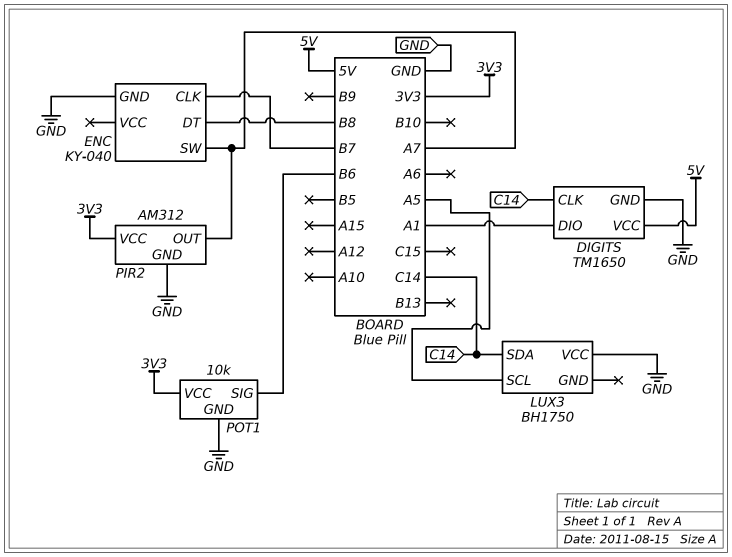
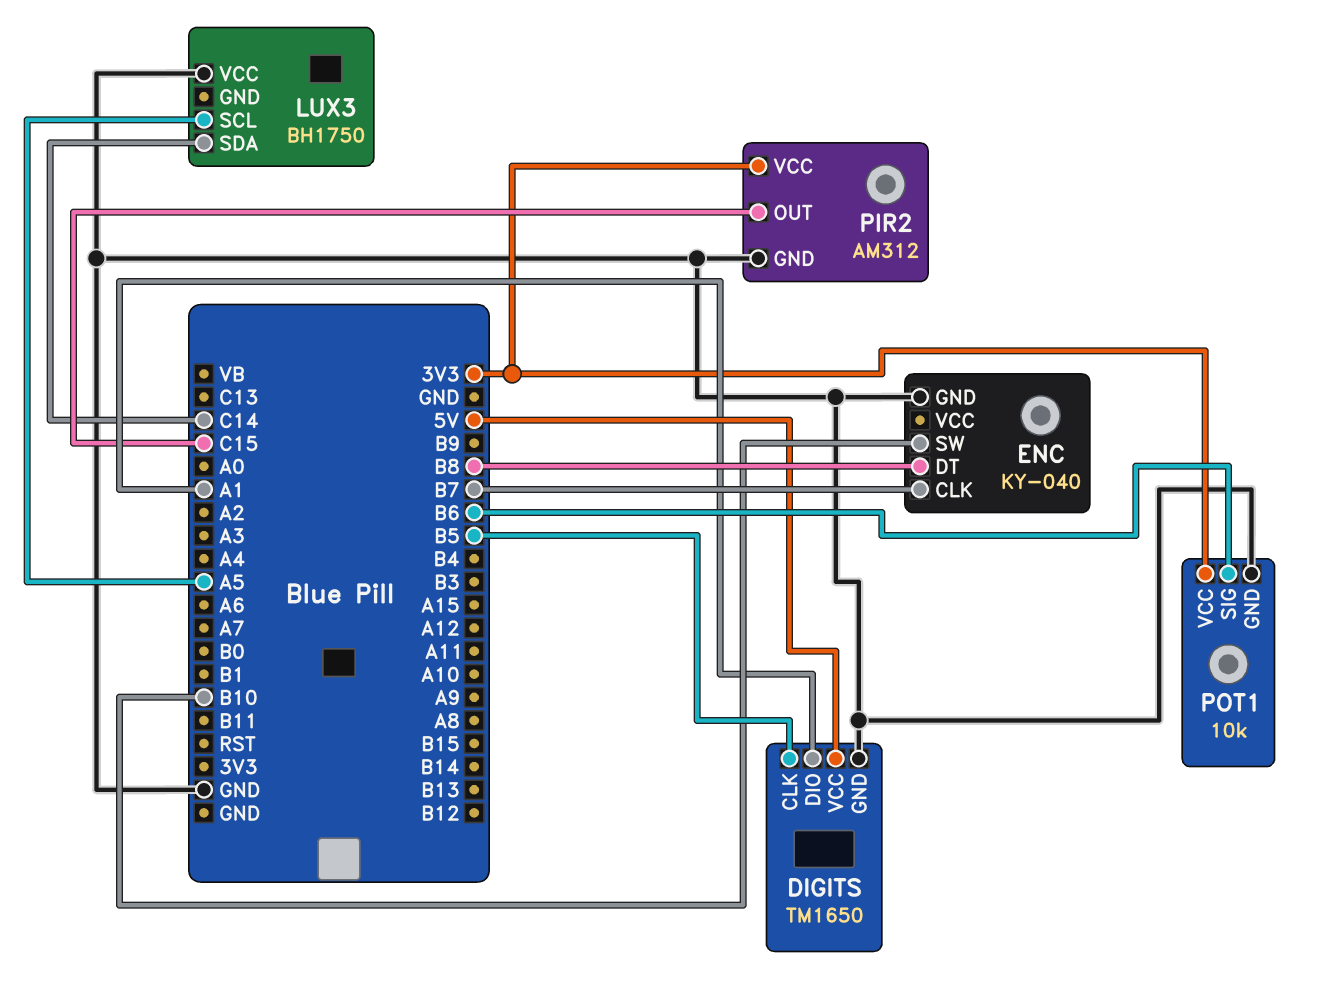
DIGITS pin CLK: C14 -> B5
ENC pin SW: A7 -> B10
PIR2 pin OUT: A7 -> C15

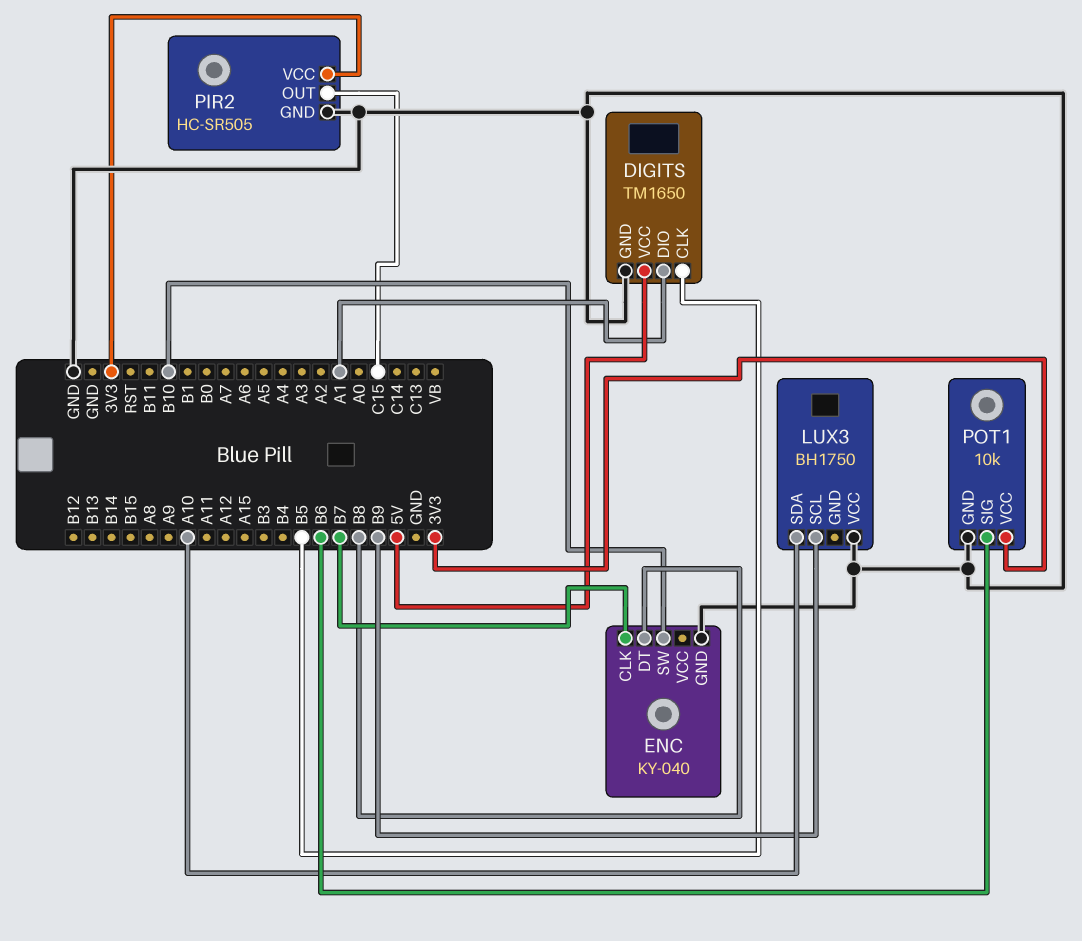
LUX3 pin SCL: A5 -> B9
LUX3 pin SDA: C14 -> A10
PIR2: AM312 -> HC-SR505

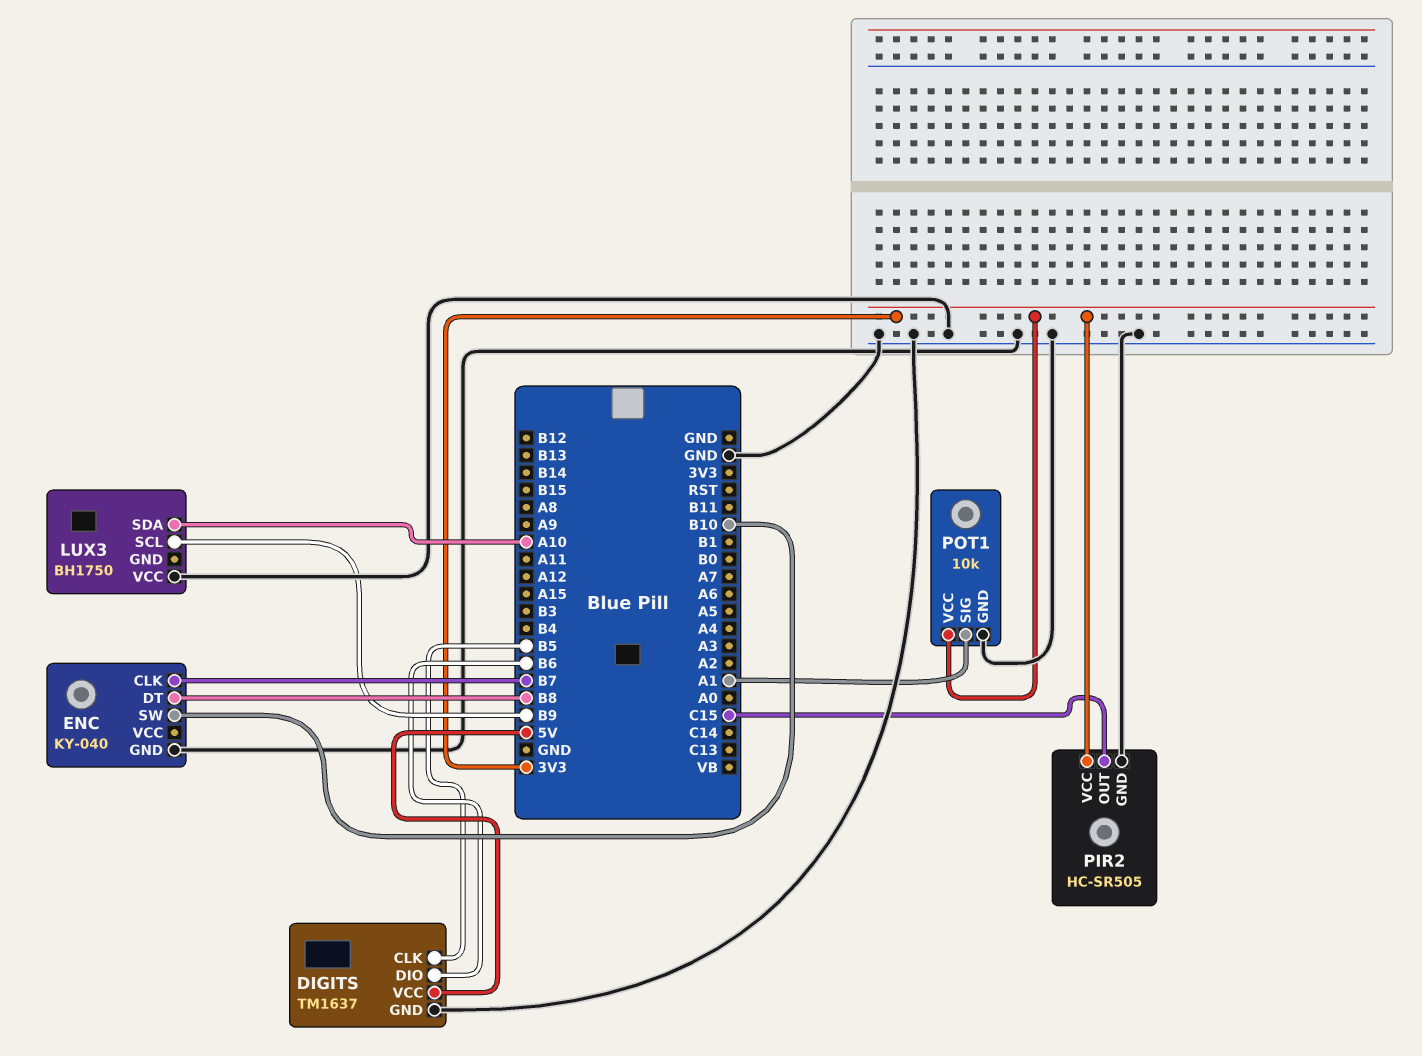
DIGITS: TM1650 -> TM1637
DIGITS pin DIO: A1 -> B6
POT1 pin SIG: B6 -> A1

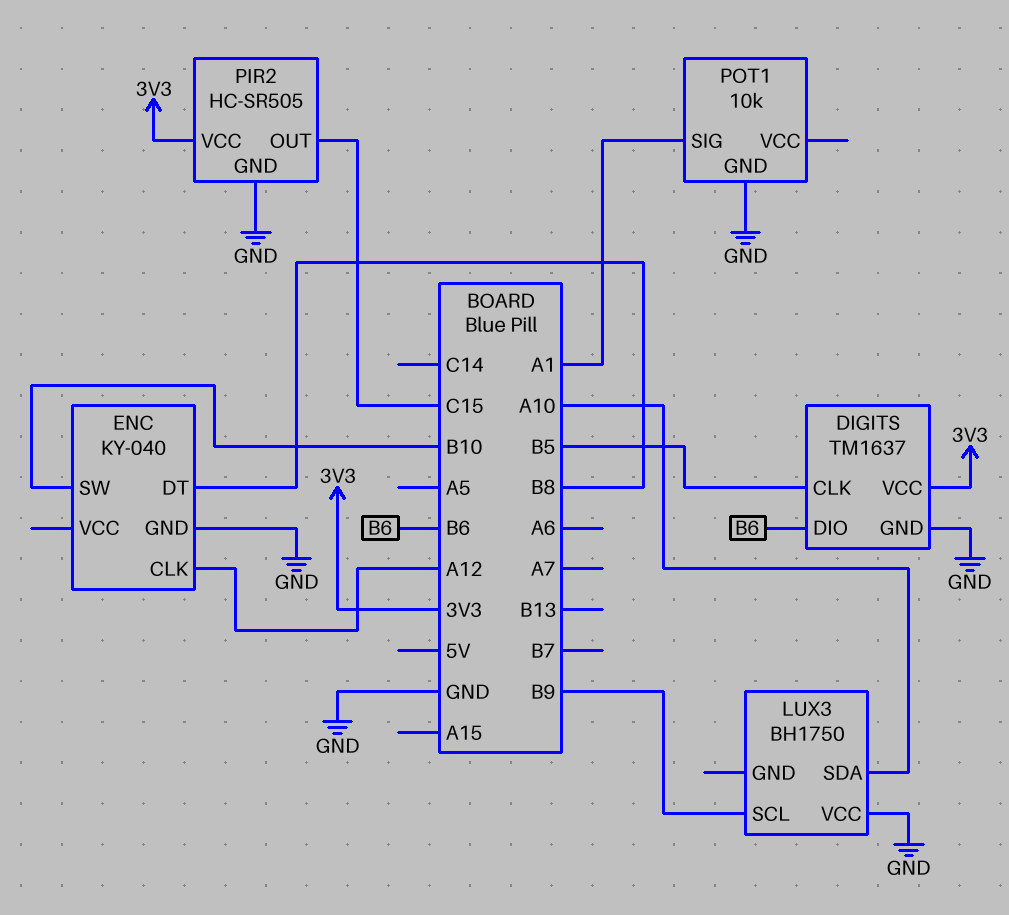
DIGITS pin VCC: 5V -> 3V3
ENC pin CLK: B7 -> A12
POT1 pin VCC: 3V3 -> none

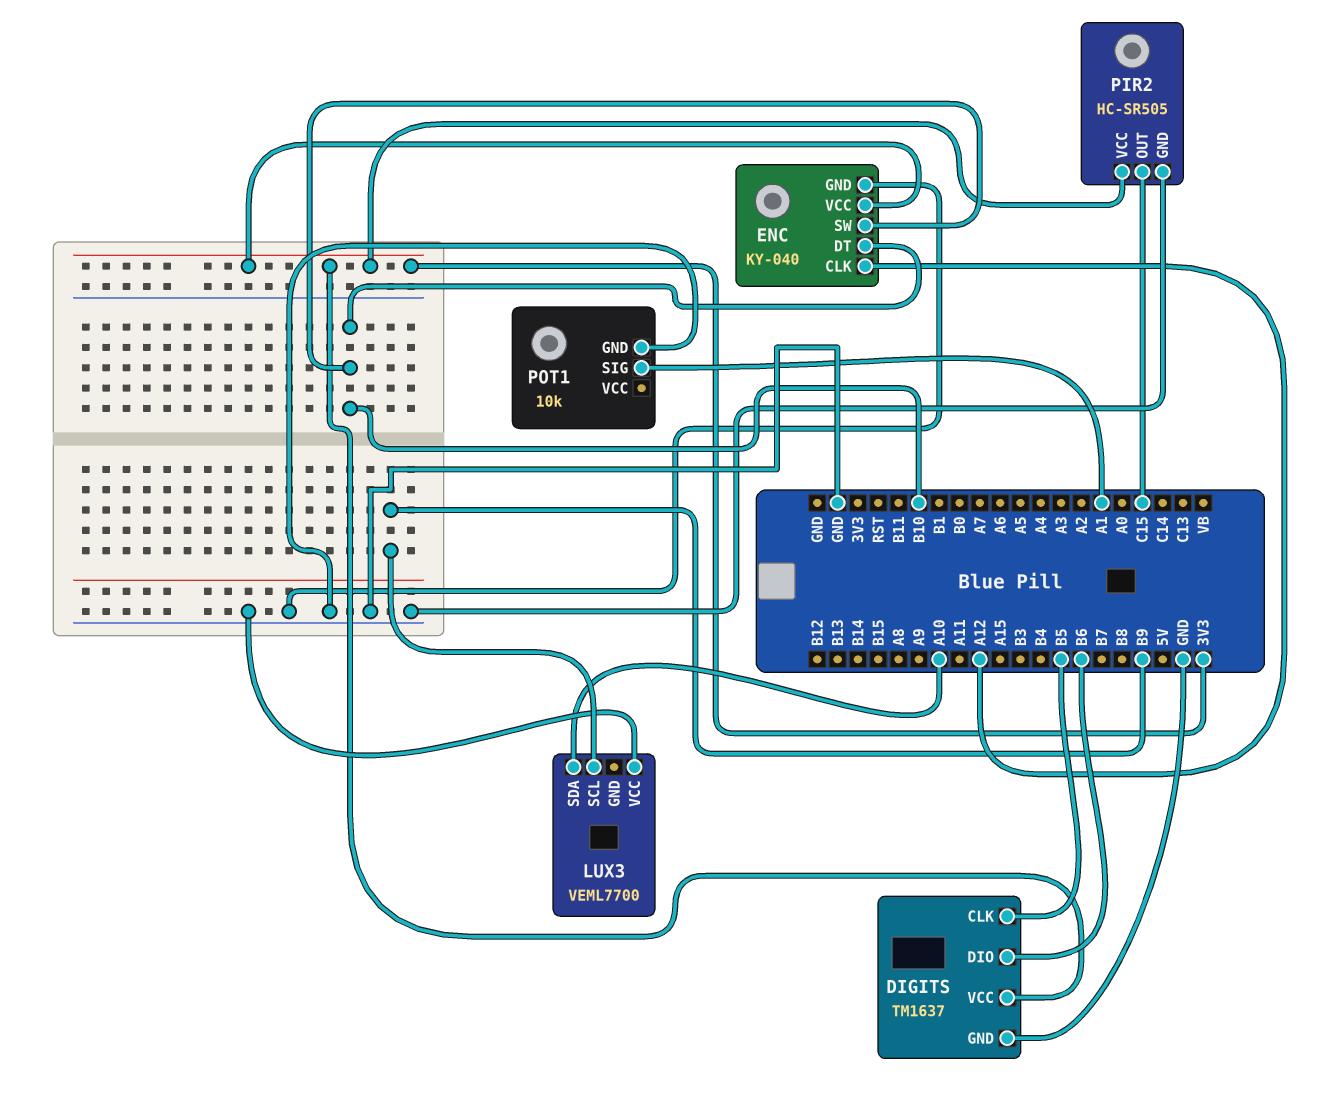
ENC pin DT: B8 -> B10
ENC pin VCC: none -> 3V3
LUX3: BH1750 -> VEML7700

